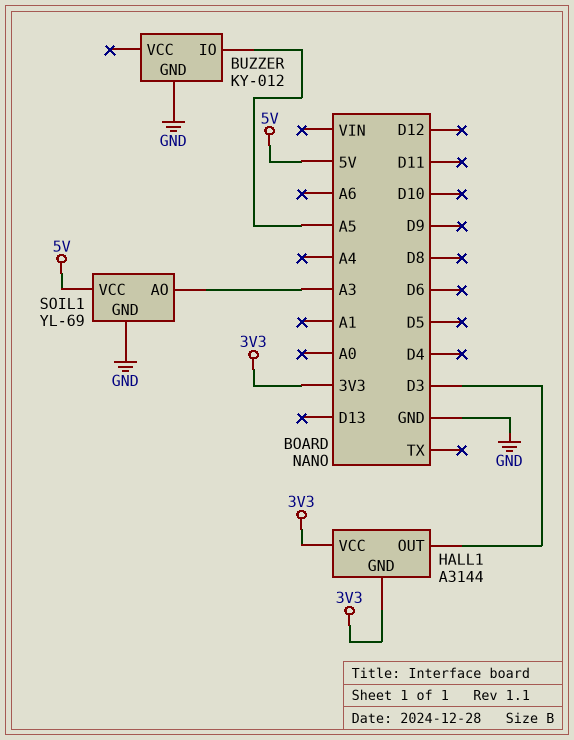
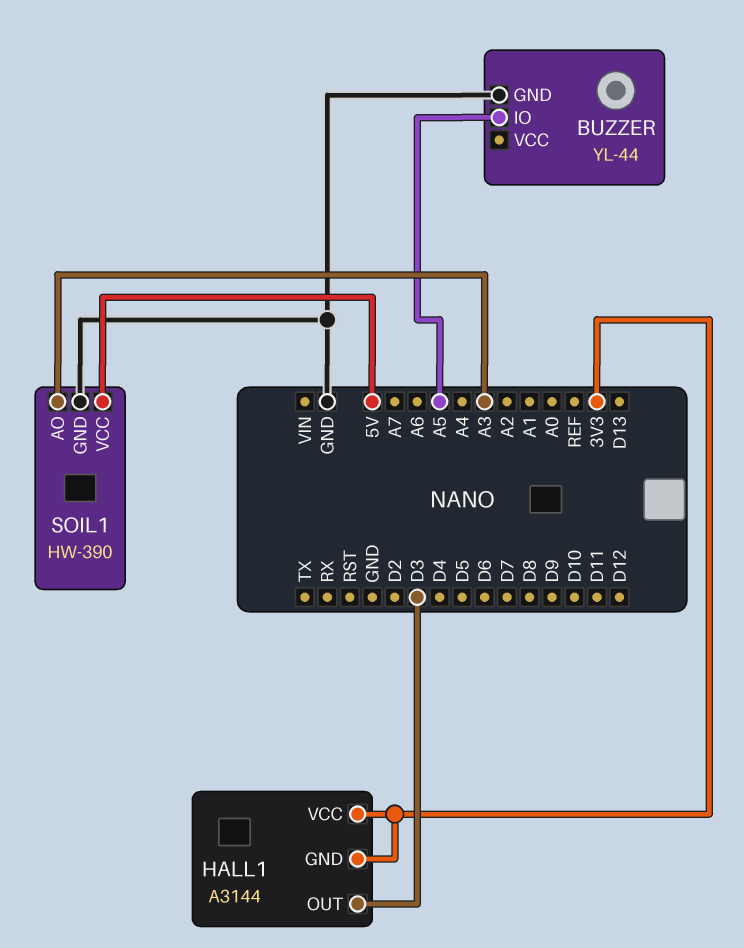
BUZZER: KY-012 -> YL-44
SOIL1: YL-69 -> HW-390

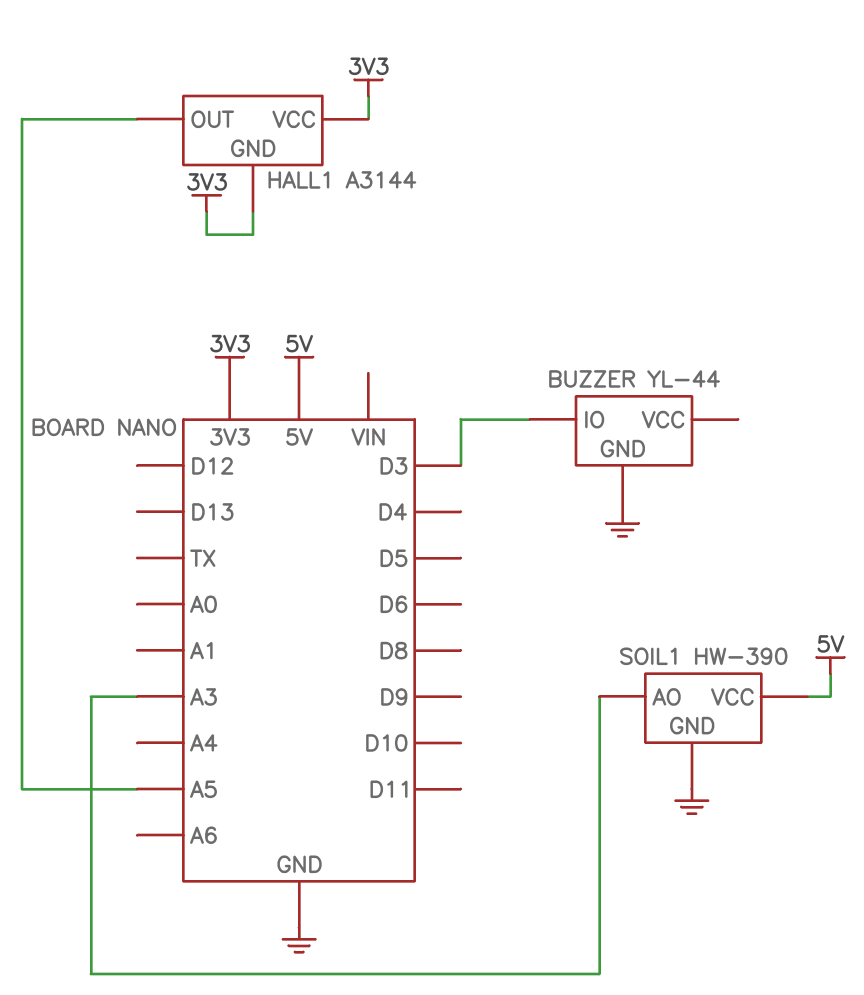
BUZZER pin IO: A5 -> D3
HALL1 pin OUT: D3 -> A5

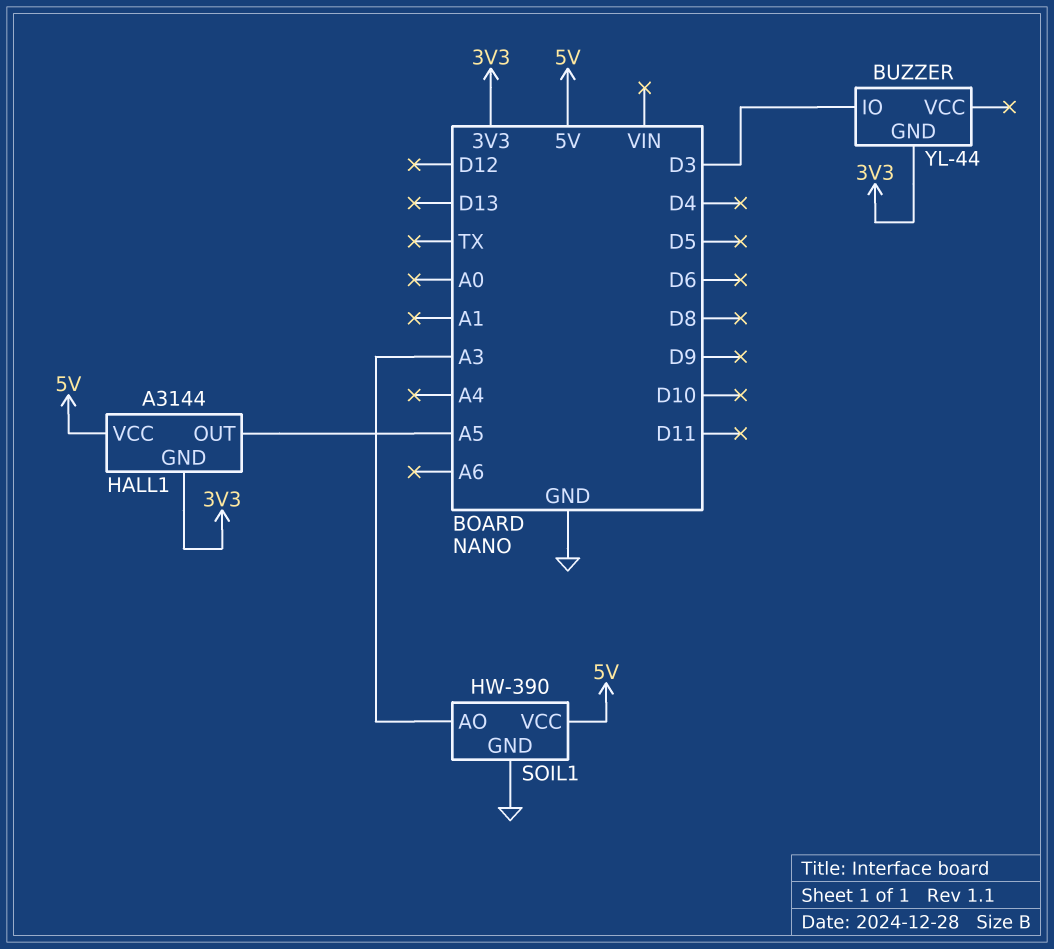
BUZZER pin GND: GND -> 3V3
HALL1 pin VCC: 3V3 -> 5V

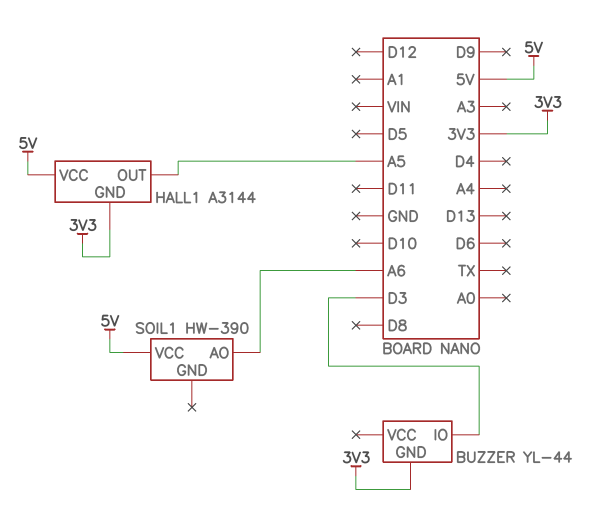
SOIL1 pin AO: A3 -> A6
SOIL1 pin GND: GND -> none

